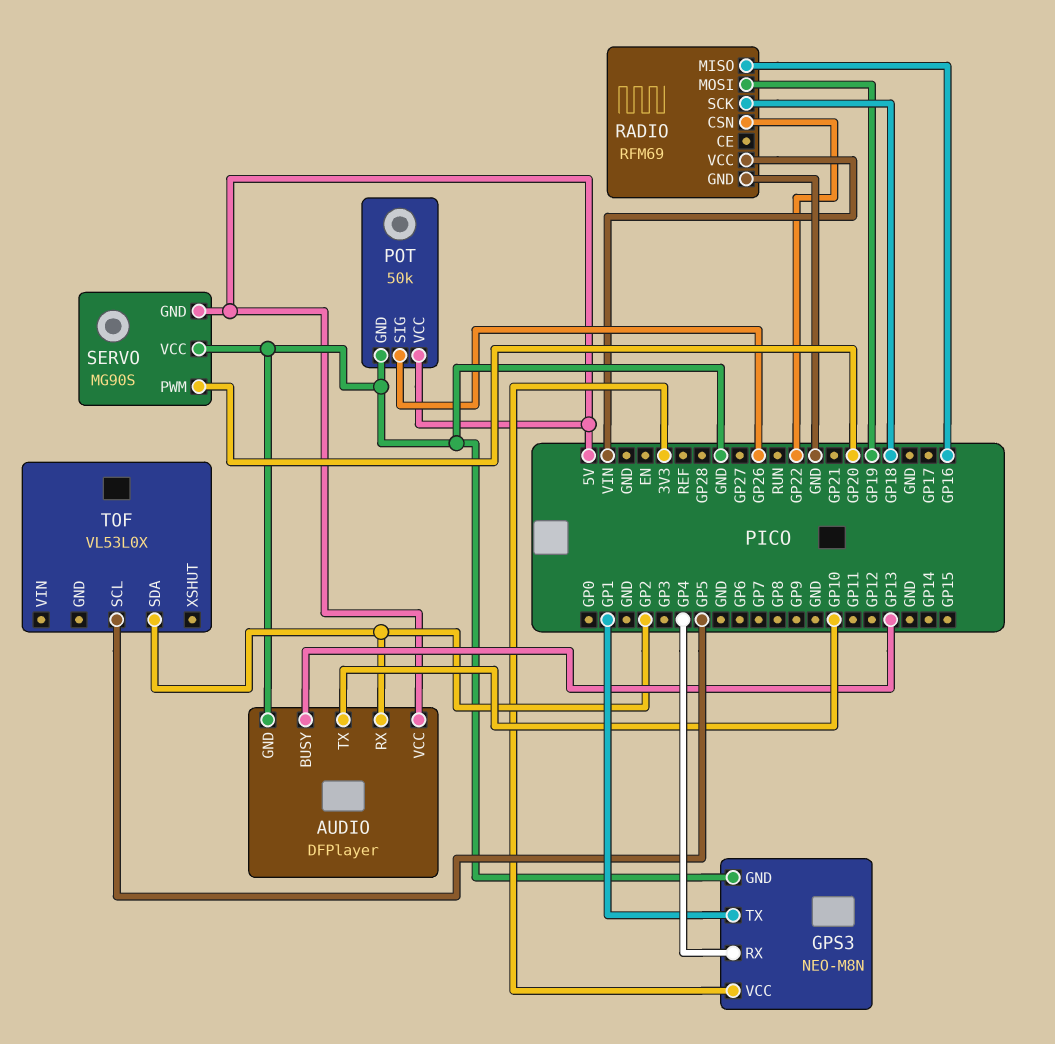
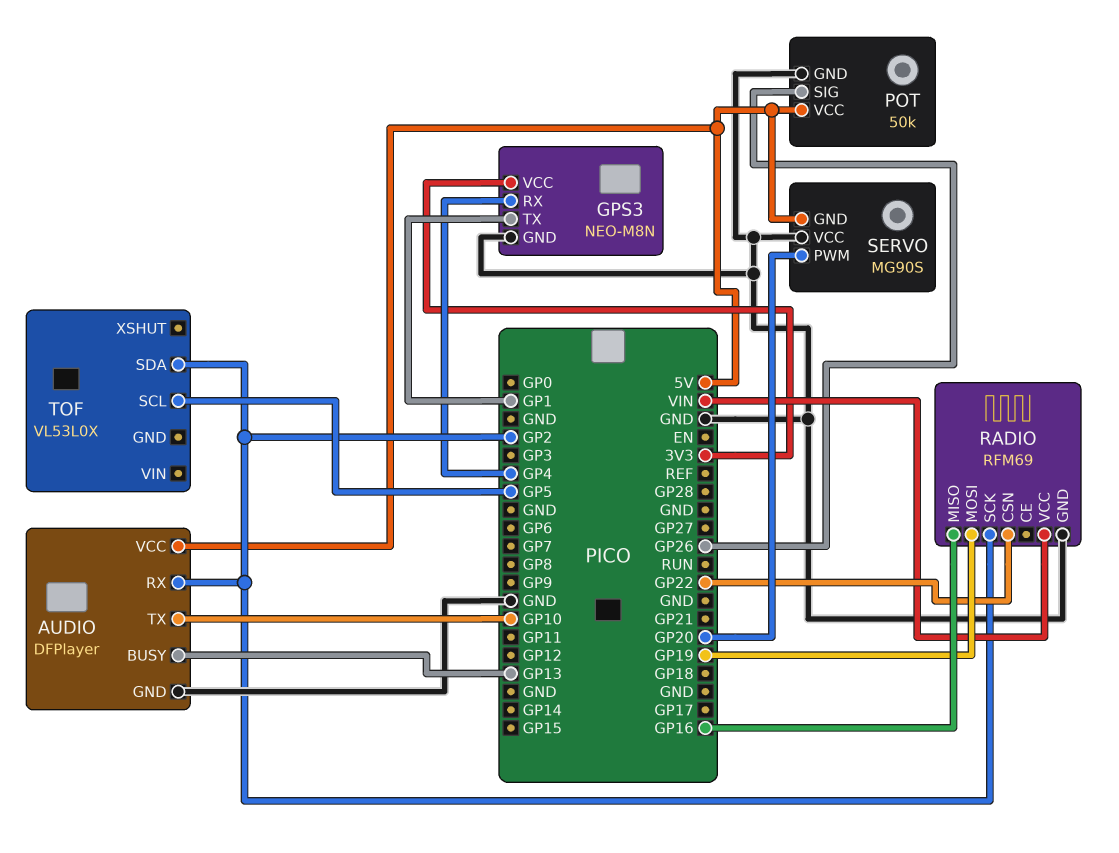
RADIO pin SCK: GP18 -> GP2

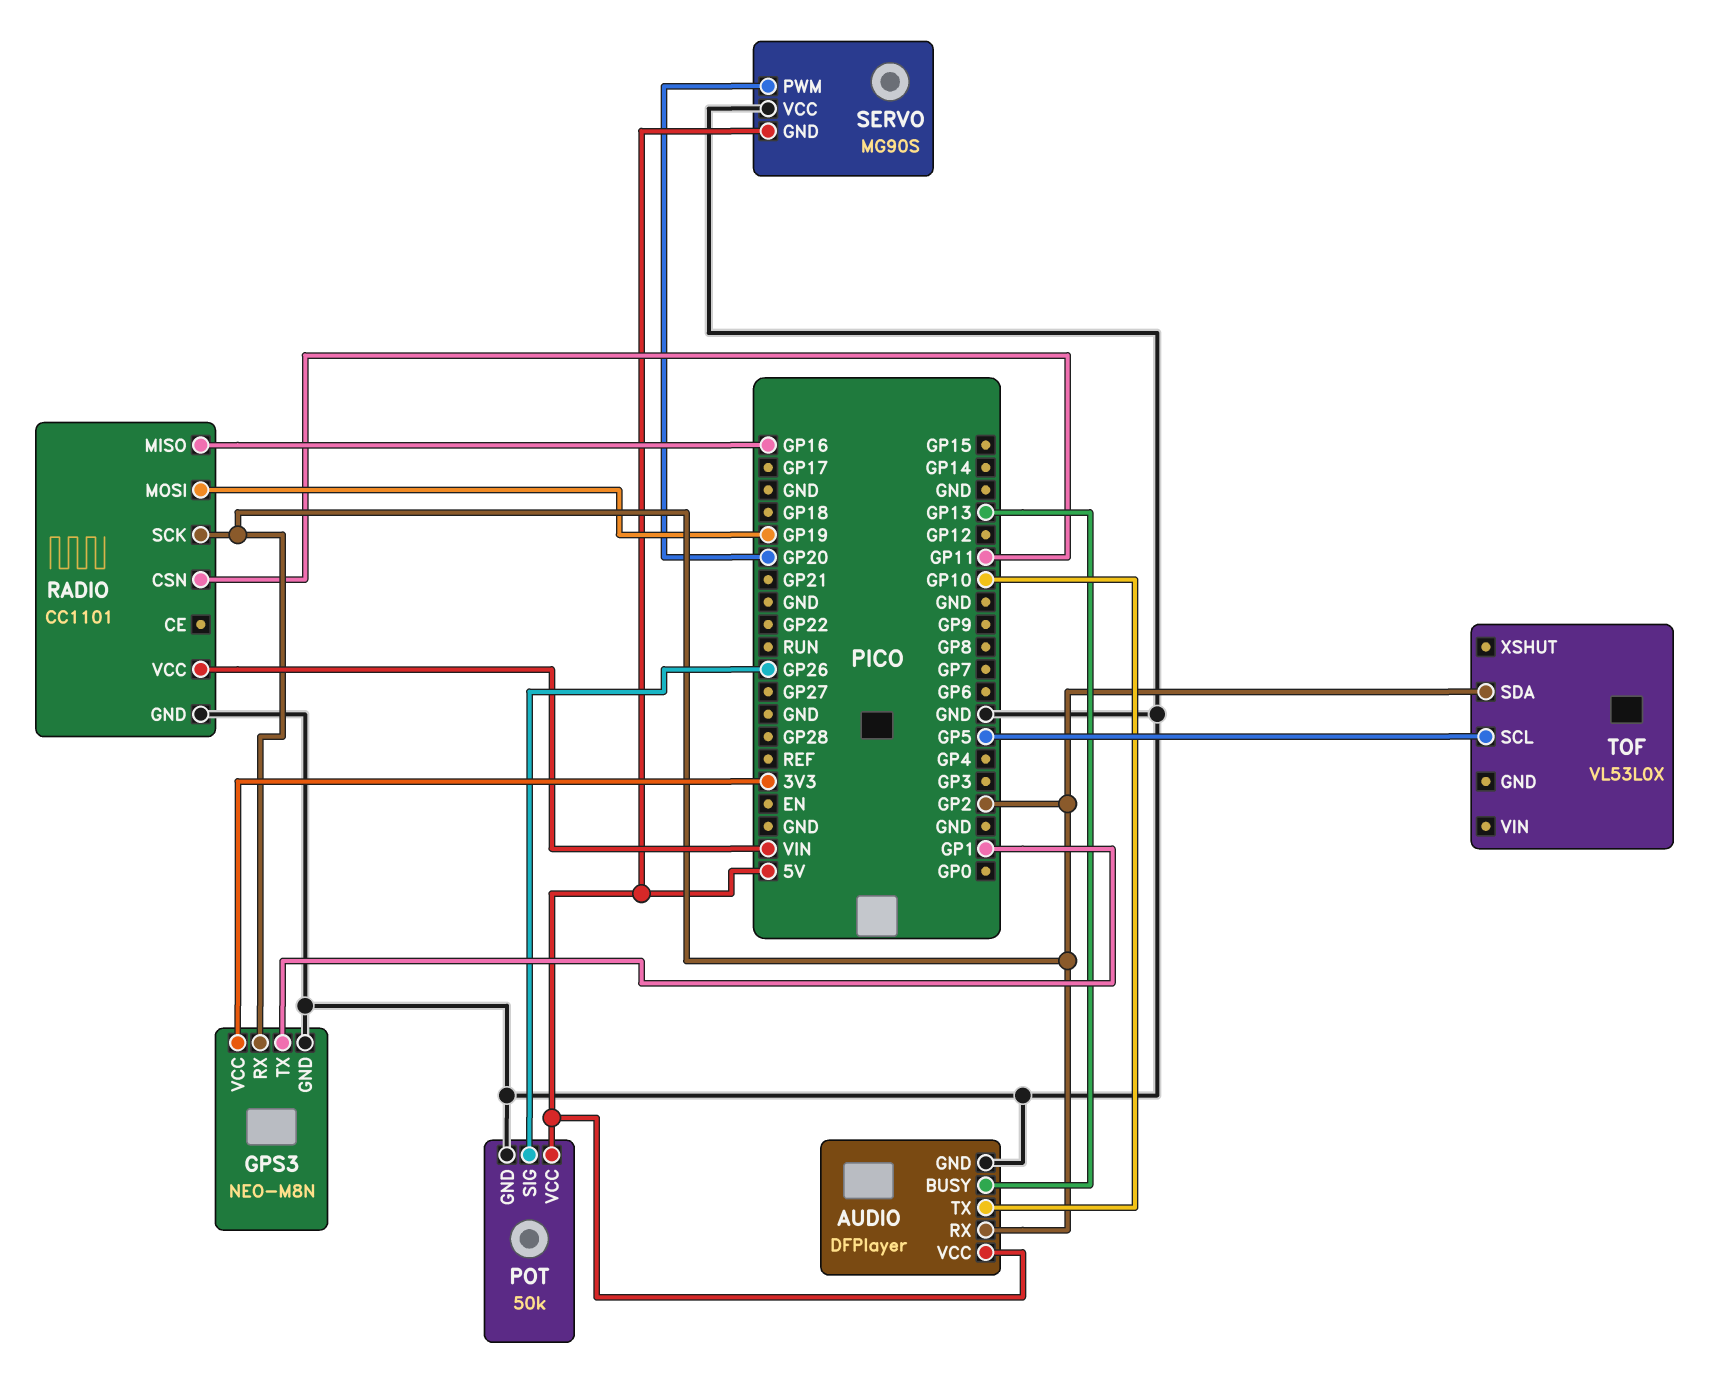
GPS3 pin RX: GP4 -> GP2
RADIO: RFM69 -> CC1101
RADIO pin CSN: GP22 -> GP11

